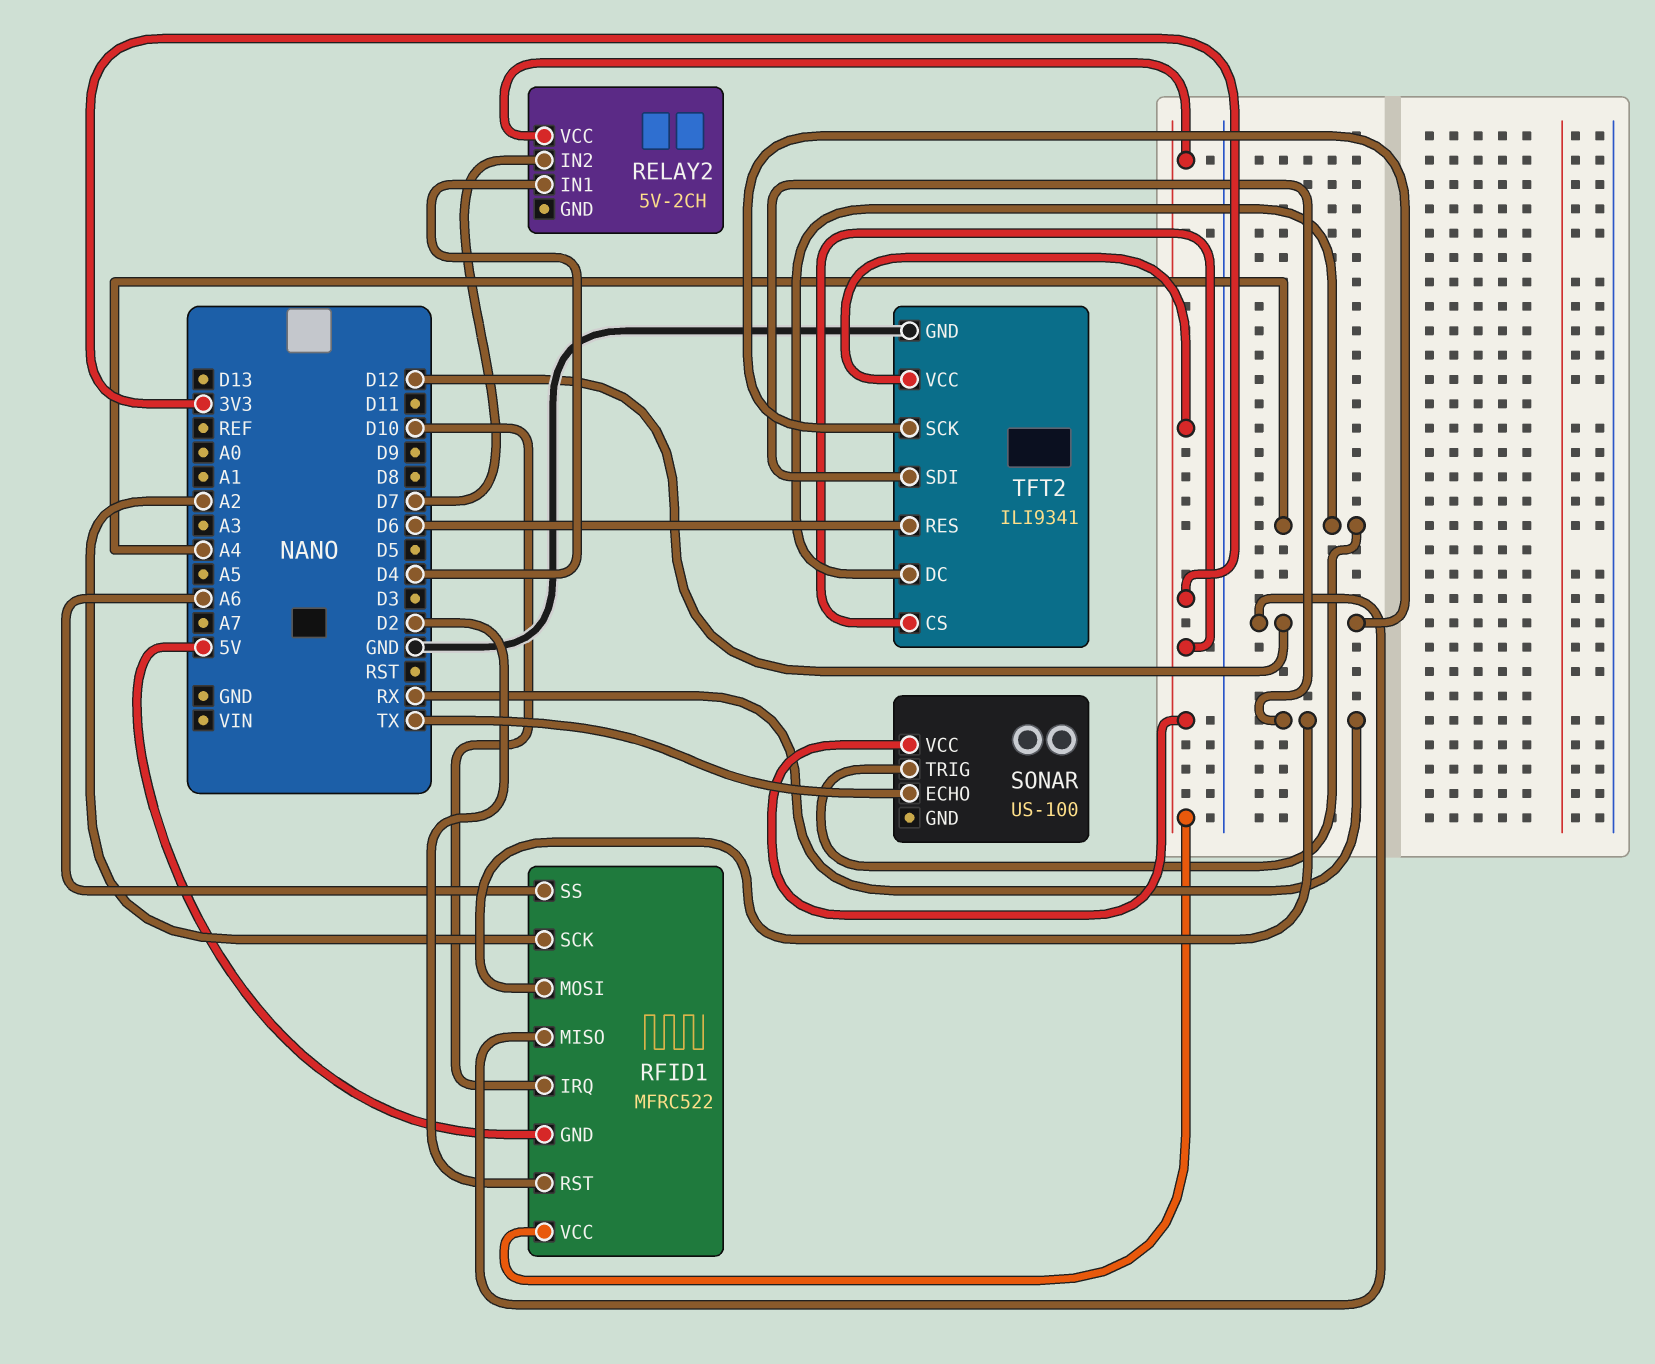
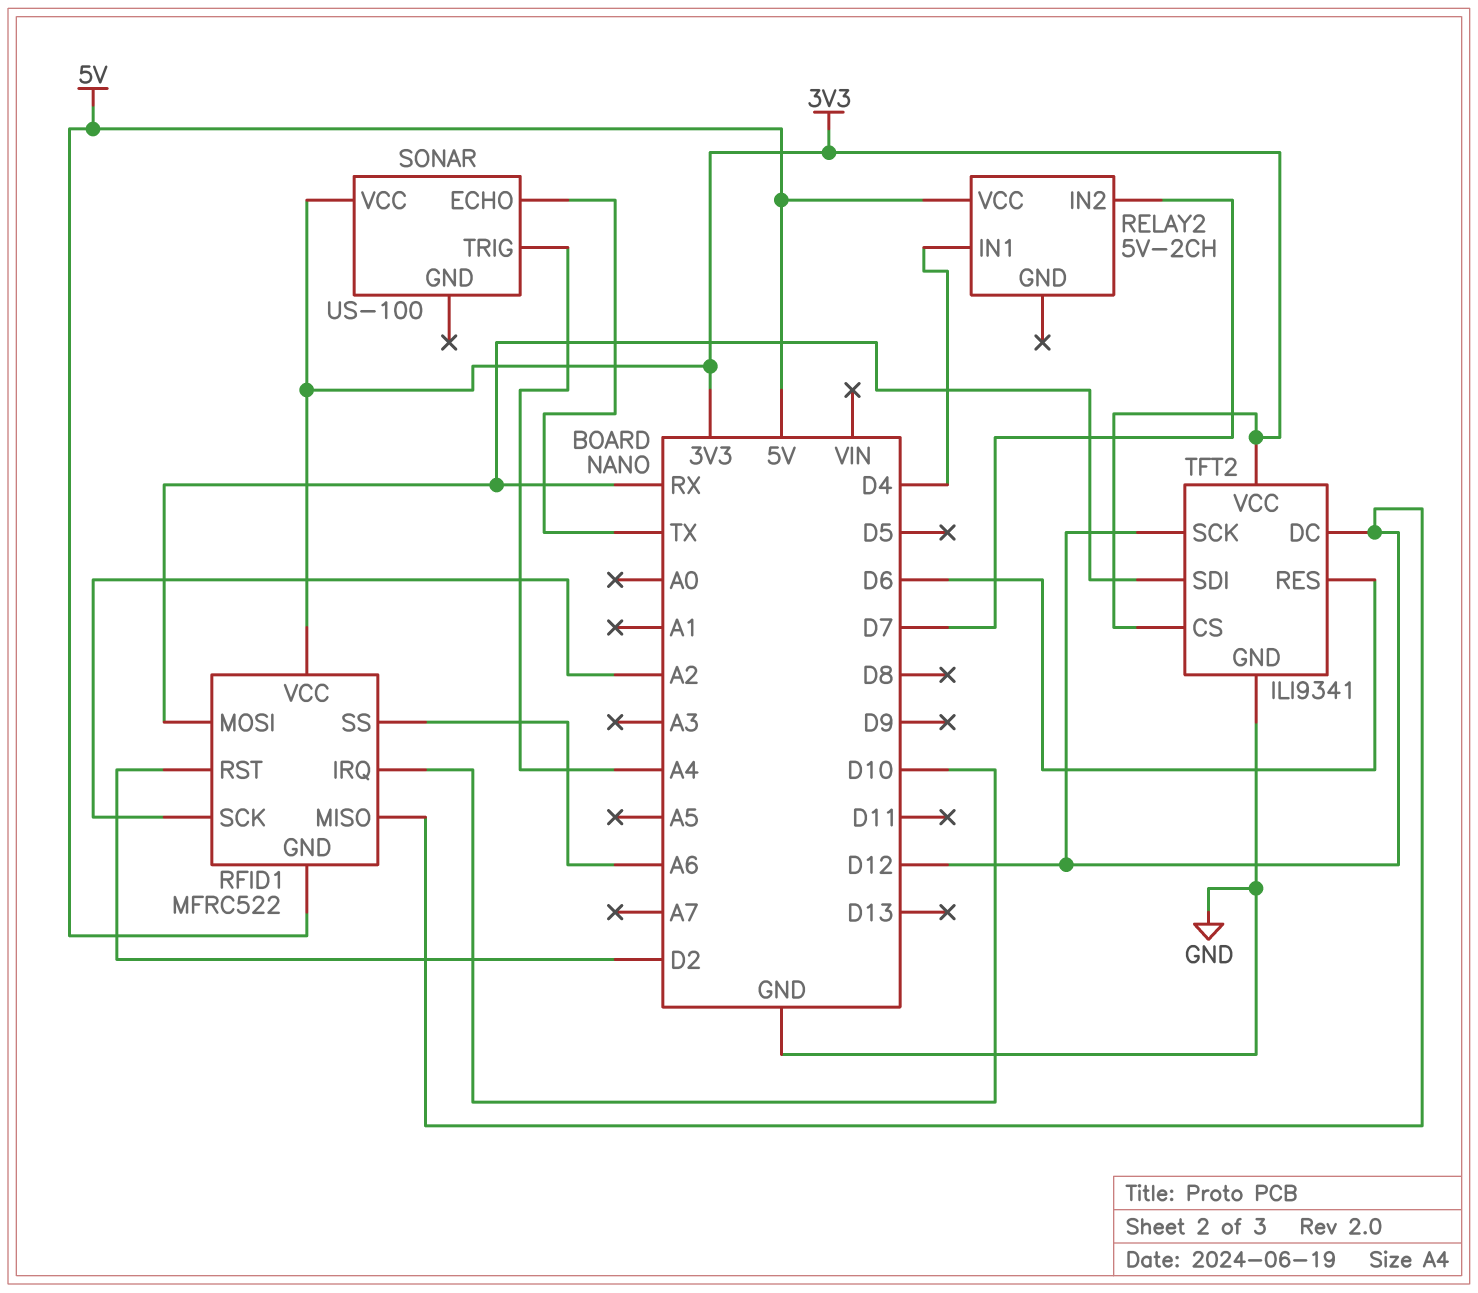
RELAY2 pin VCC: 3V3 -> 5V
TFT2 pin DC: A4 -> D12

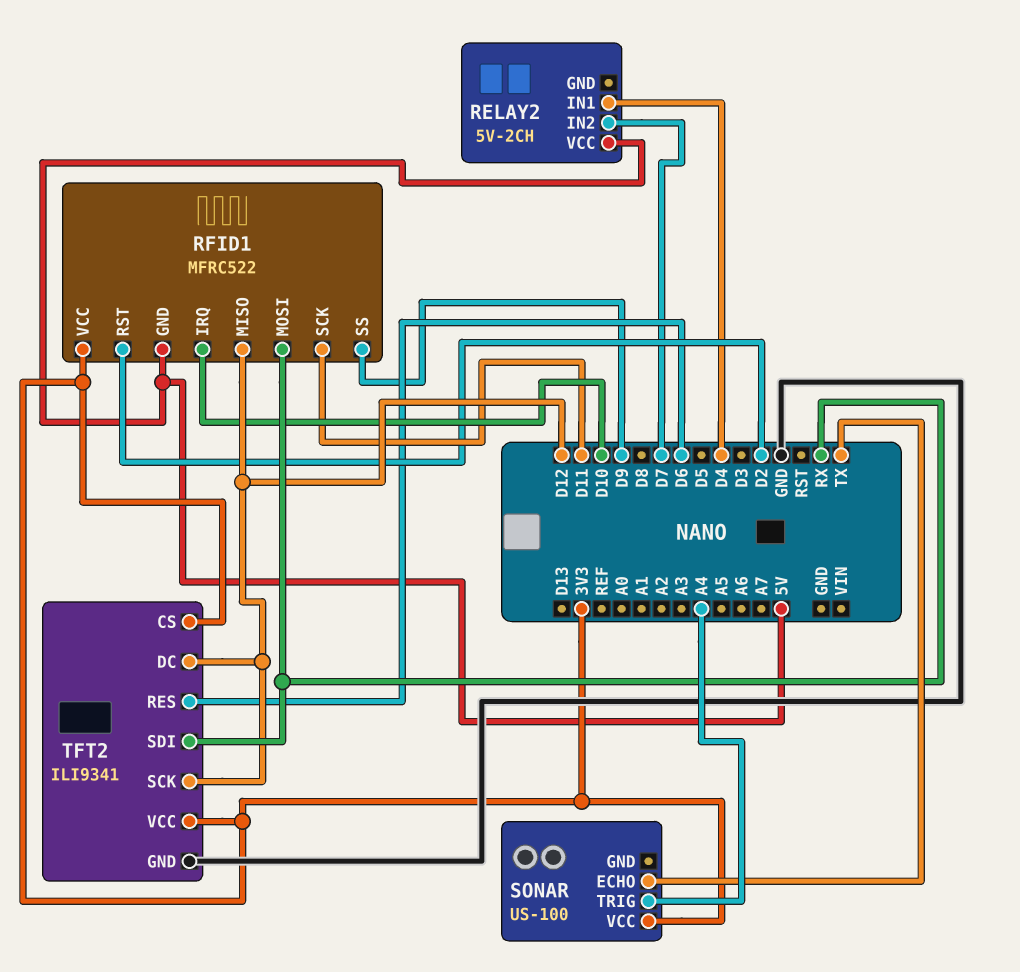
RFID1 pin SCK: A2 -> D11
RFID1 pin SS: A6 -> D9

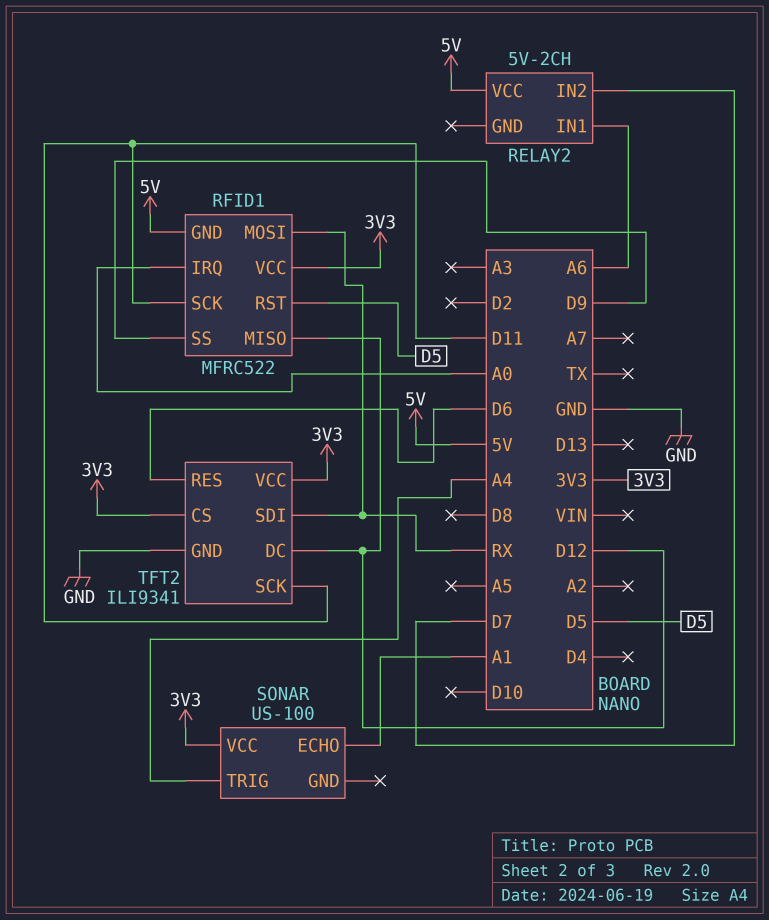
RELAY2 pin IN1: D4 -> A6
RFID1 pin IRQ: D10 -> A0
RFID1 pin RST: D2 -> D5
SONAR pin ECHO: TX -> A1
TFT2 pin SCK: D12 -> D11

